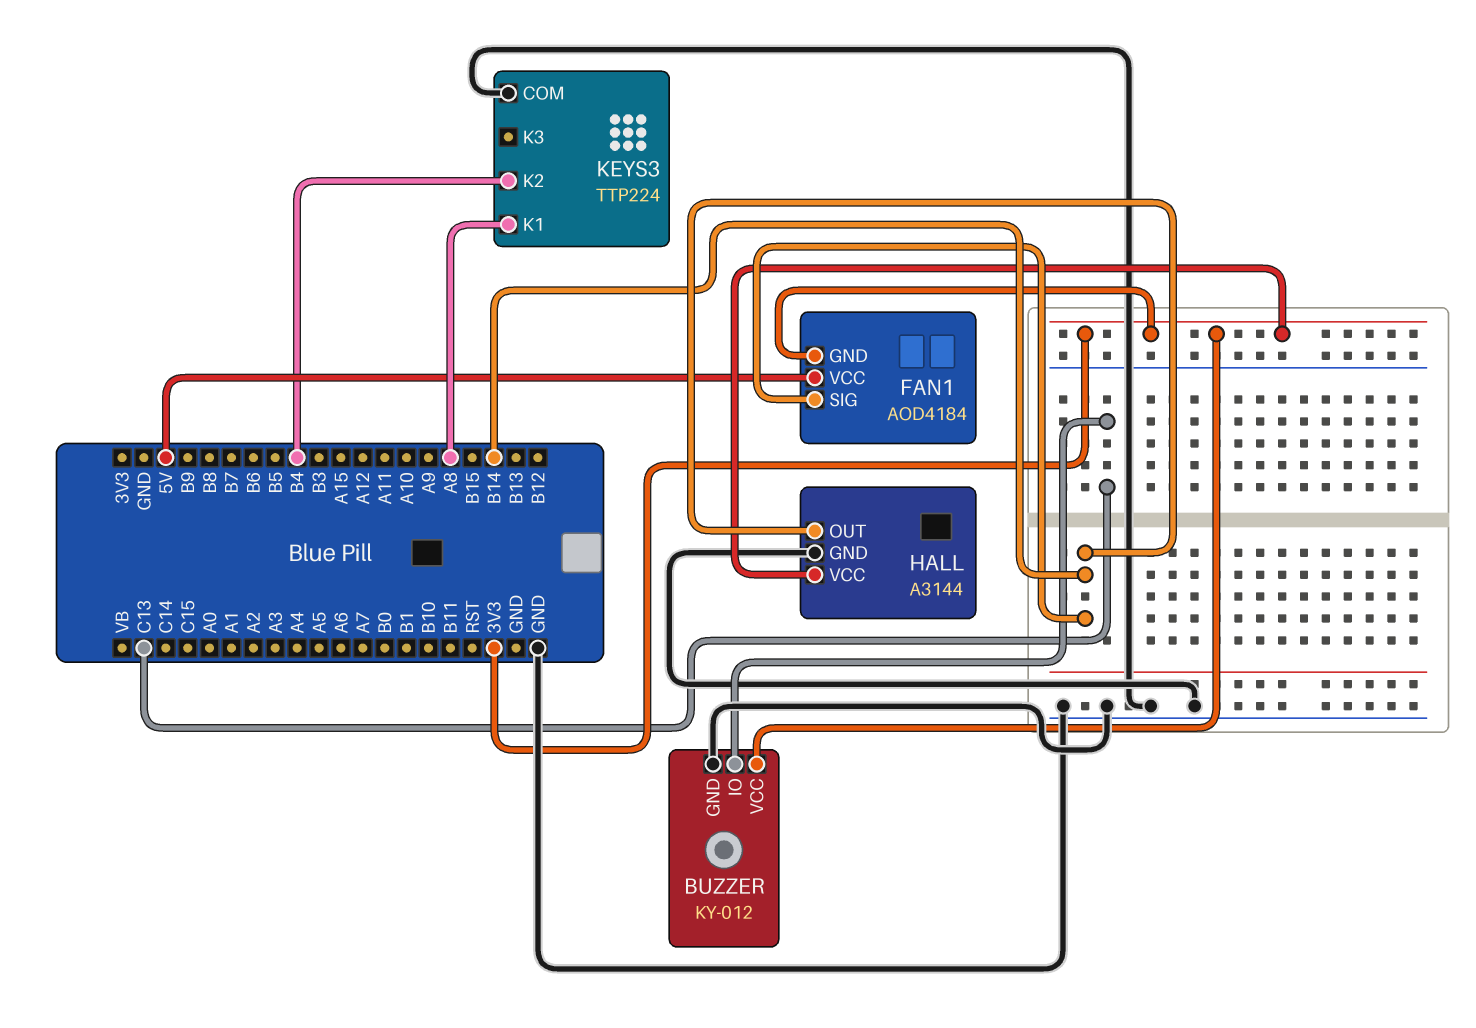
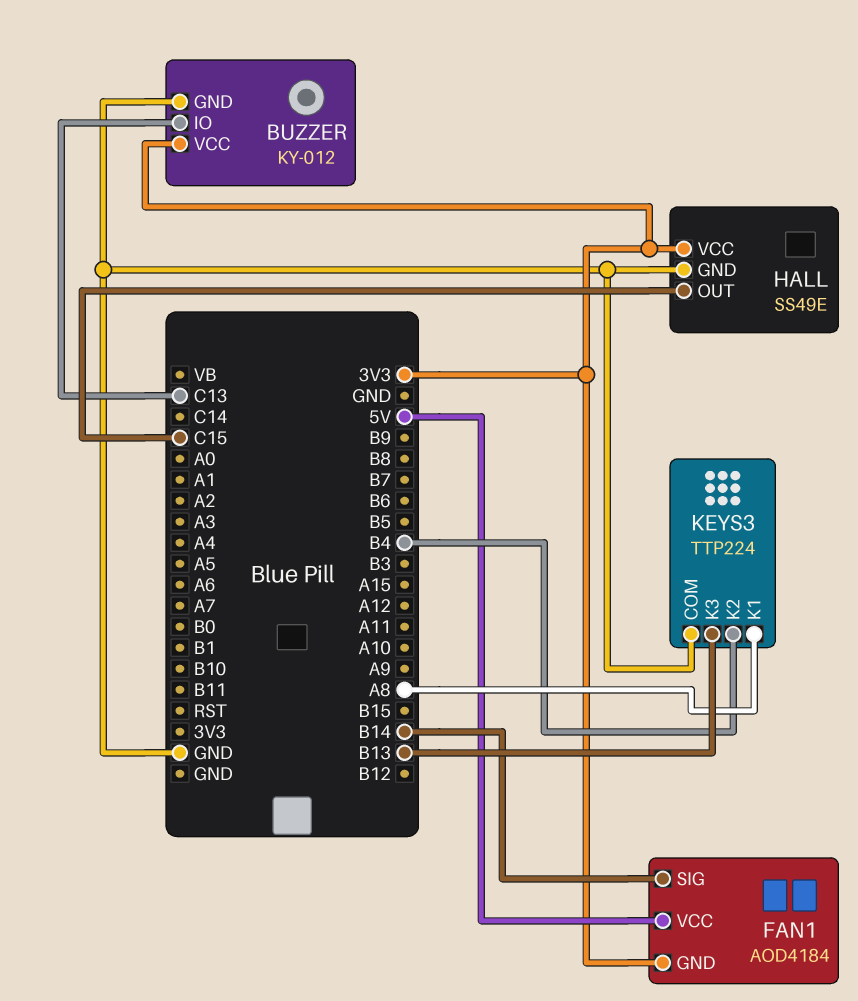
HALL: A3144 -> SS49E
HALL pin OUT: B14 -> C15
KEYS3 pin K3: none -> B13

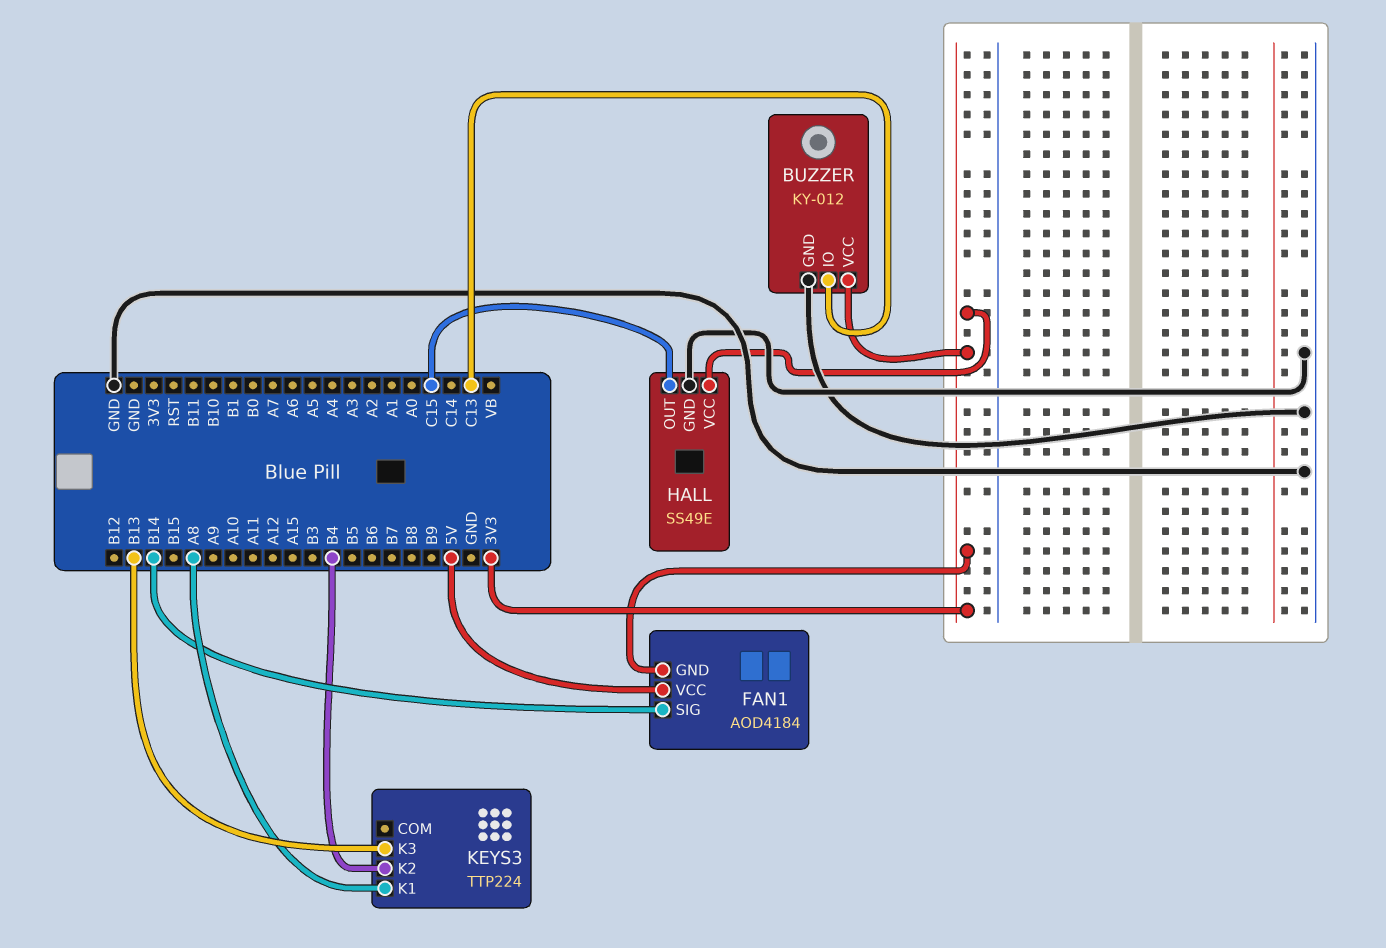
KEYS3 pin COM: GND -> none

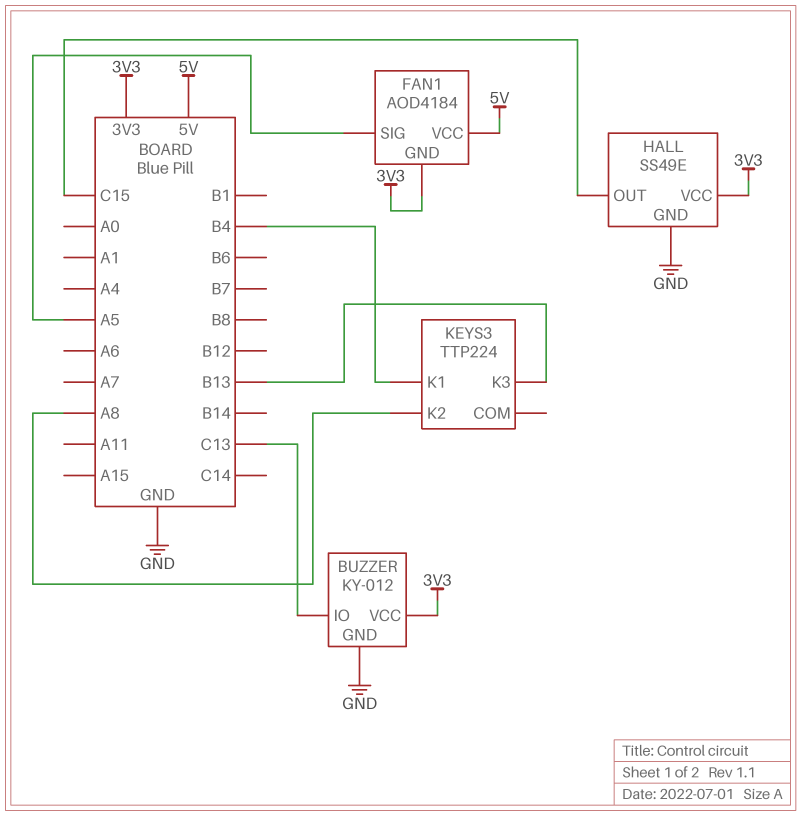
FAN1 pin SIG: B14 -> A5
KEYS3 pin K1: A8 -> B4
KEYS3 pin K2: B4 -> A8

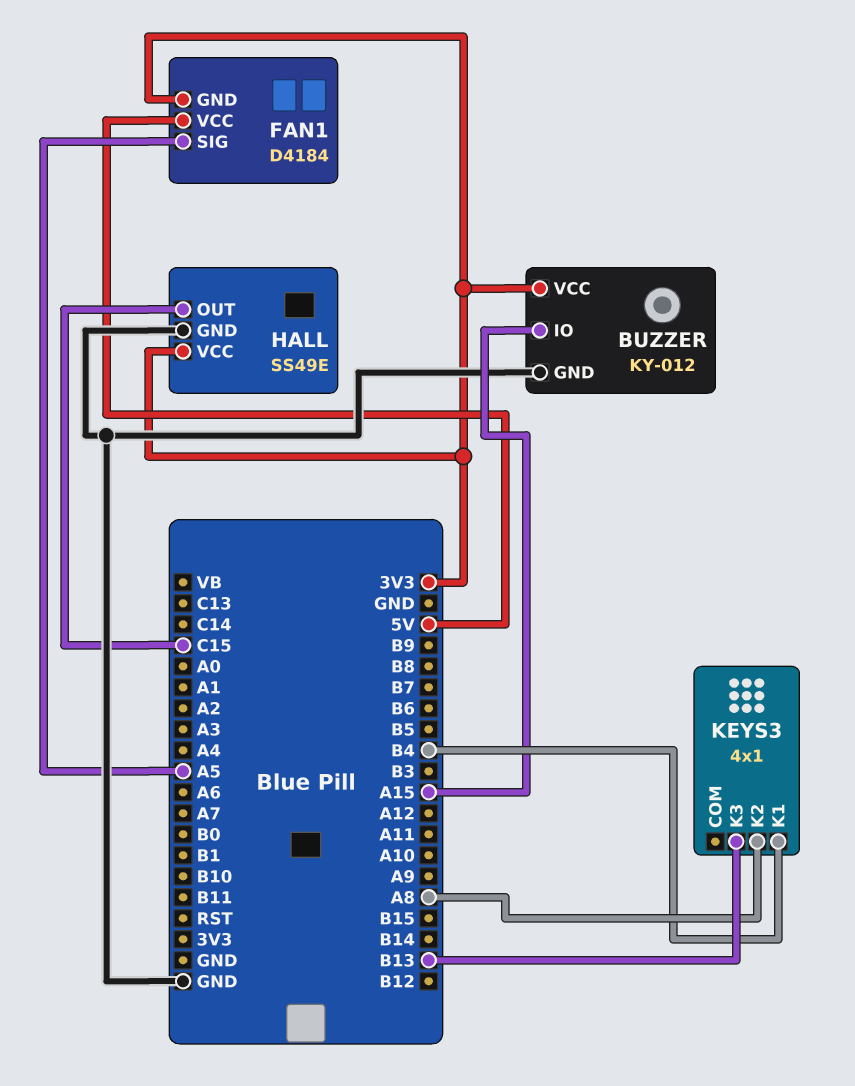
BUZZER pin IO: C13 -> A15
FAN1: AOD4184 -> D4184
KEYS3: TTP224 -> 4x1

